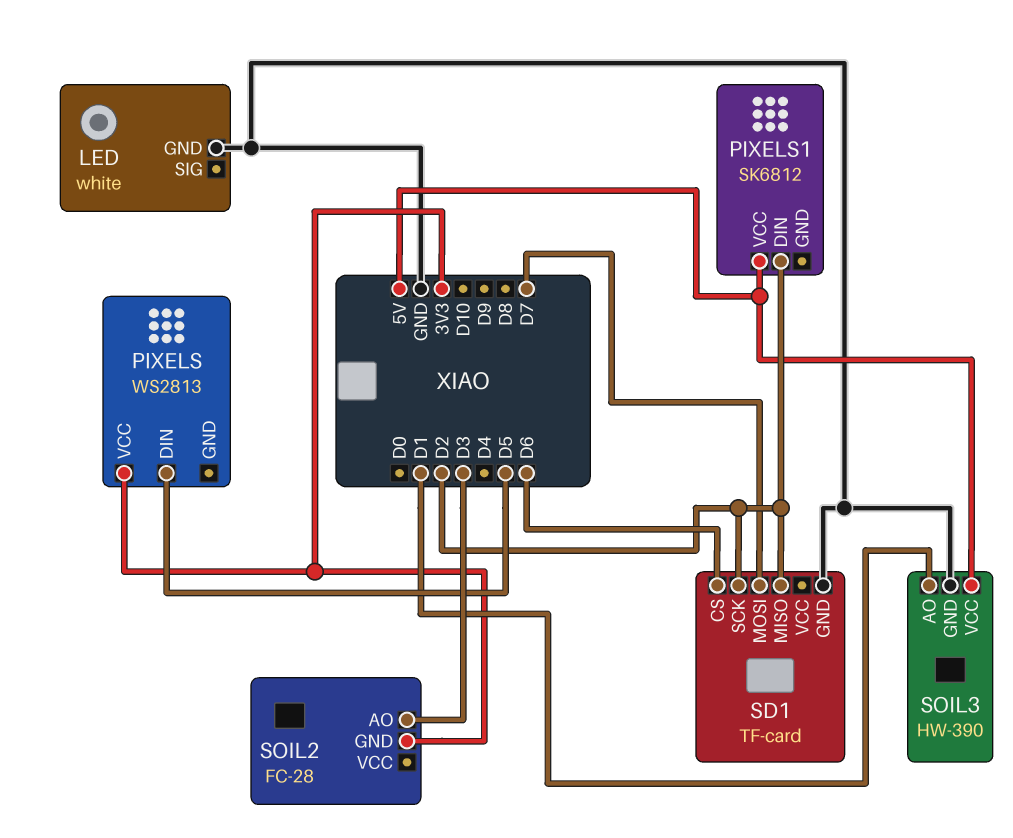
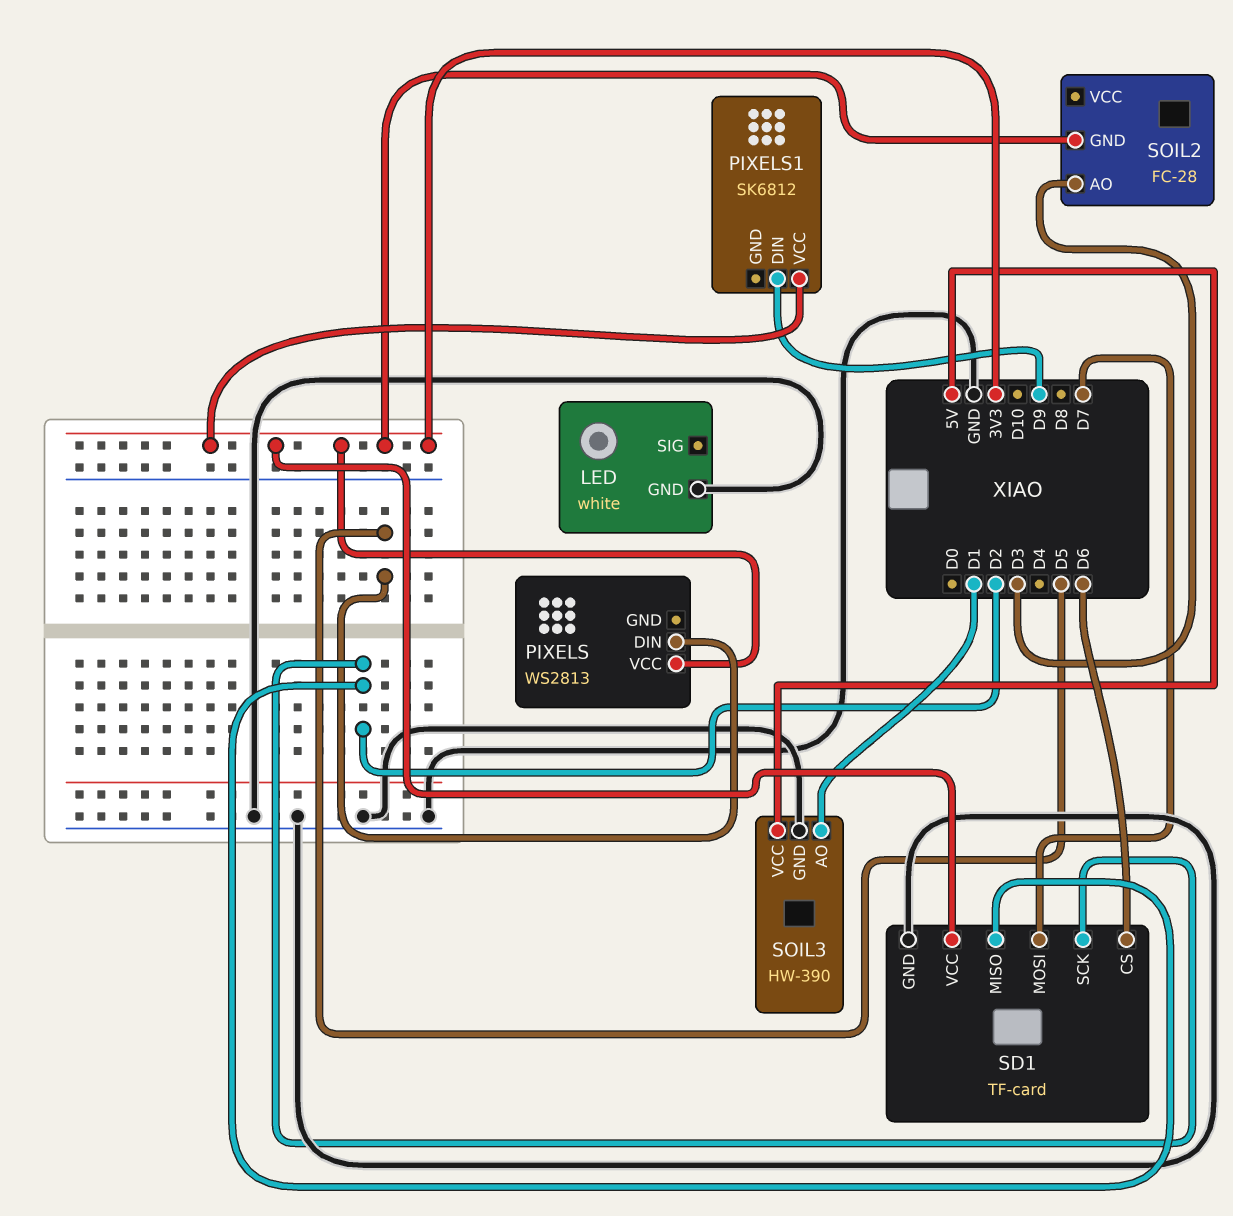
PIXELS1 pin DIN: D2 -> D9
PIXELS1 pin VCC: 5V -> 3V3
SD1 pin VCC: none -> 3V3

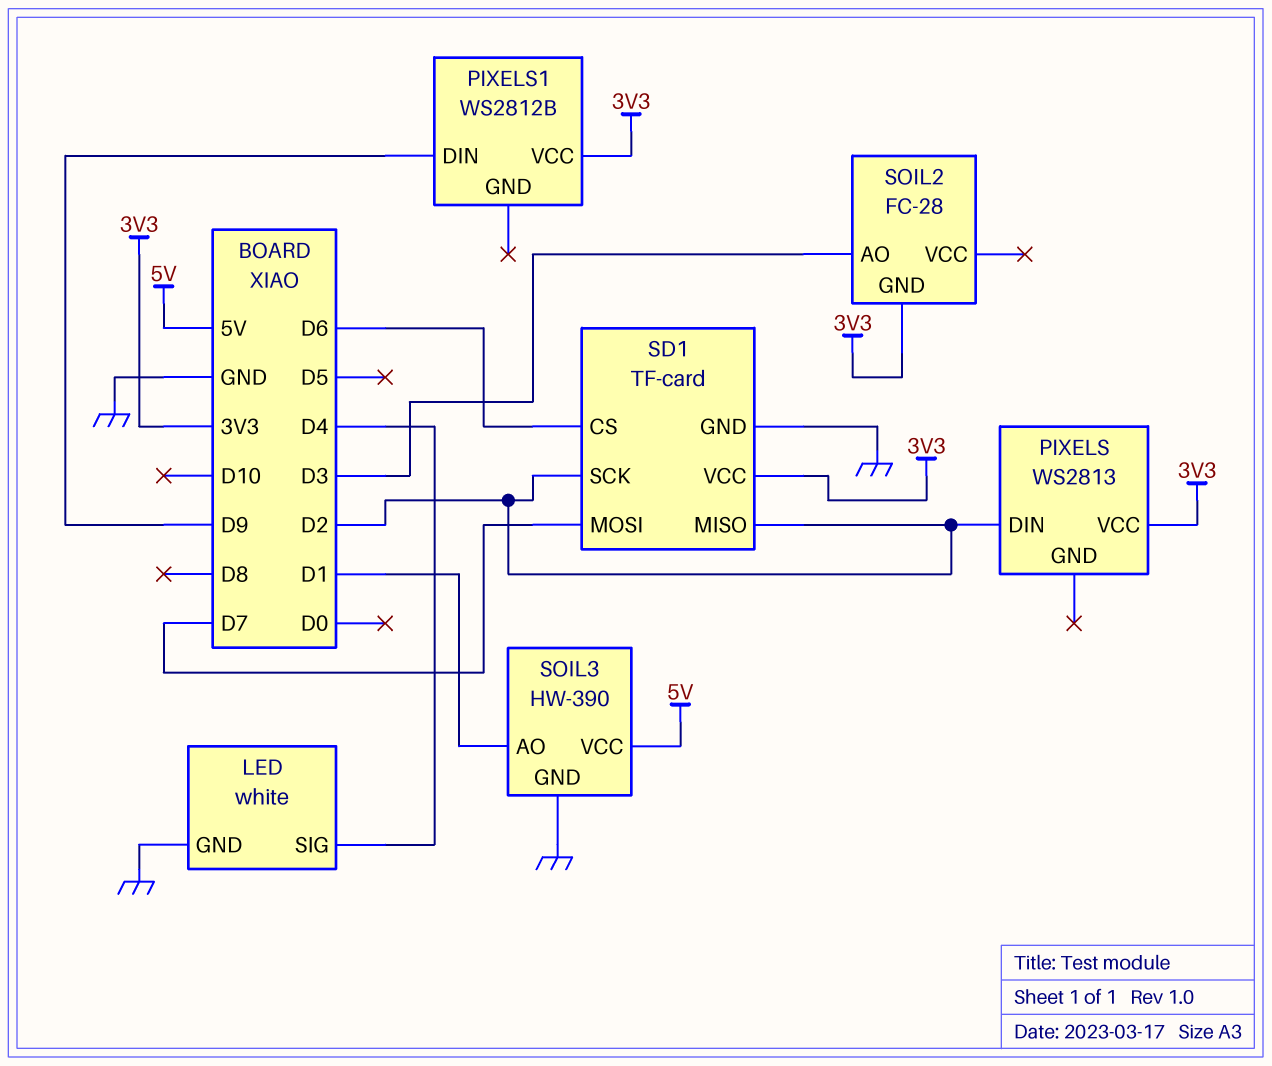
LED pin SIG: none -> D4
PIXELS pin DIN: D5 -> D2
PIXELS1: SK6812 -> WS2812B

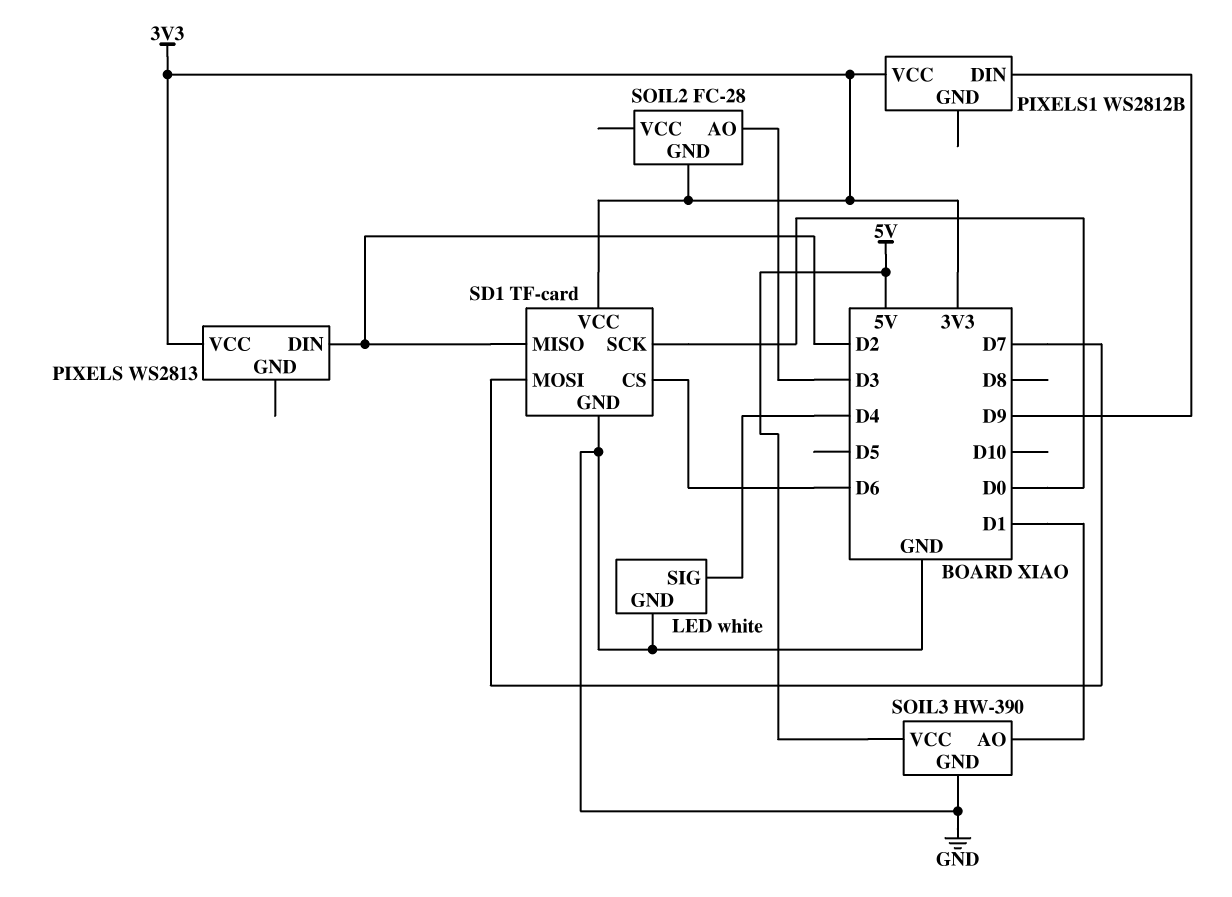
SD1 pin SCK: D2 -> D0

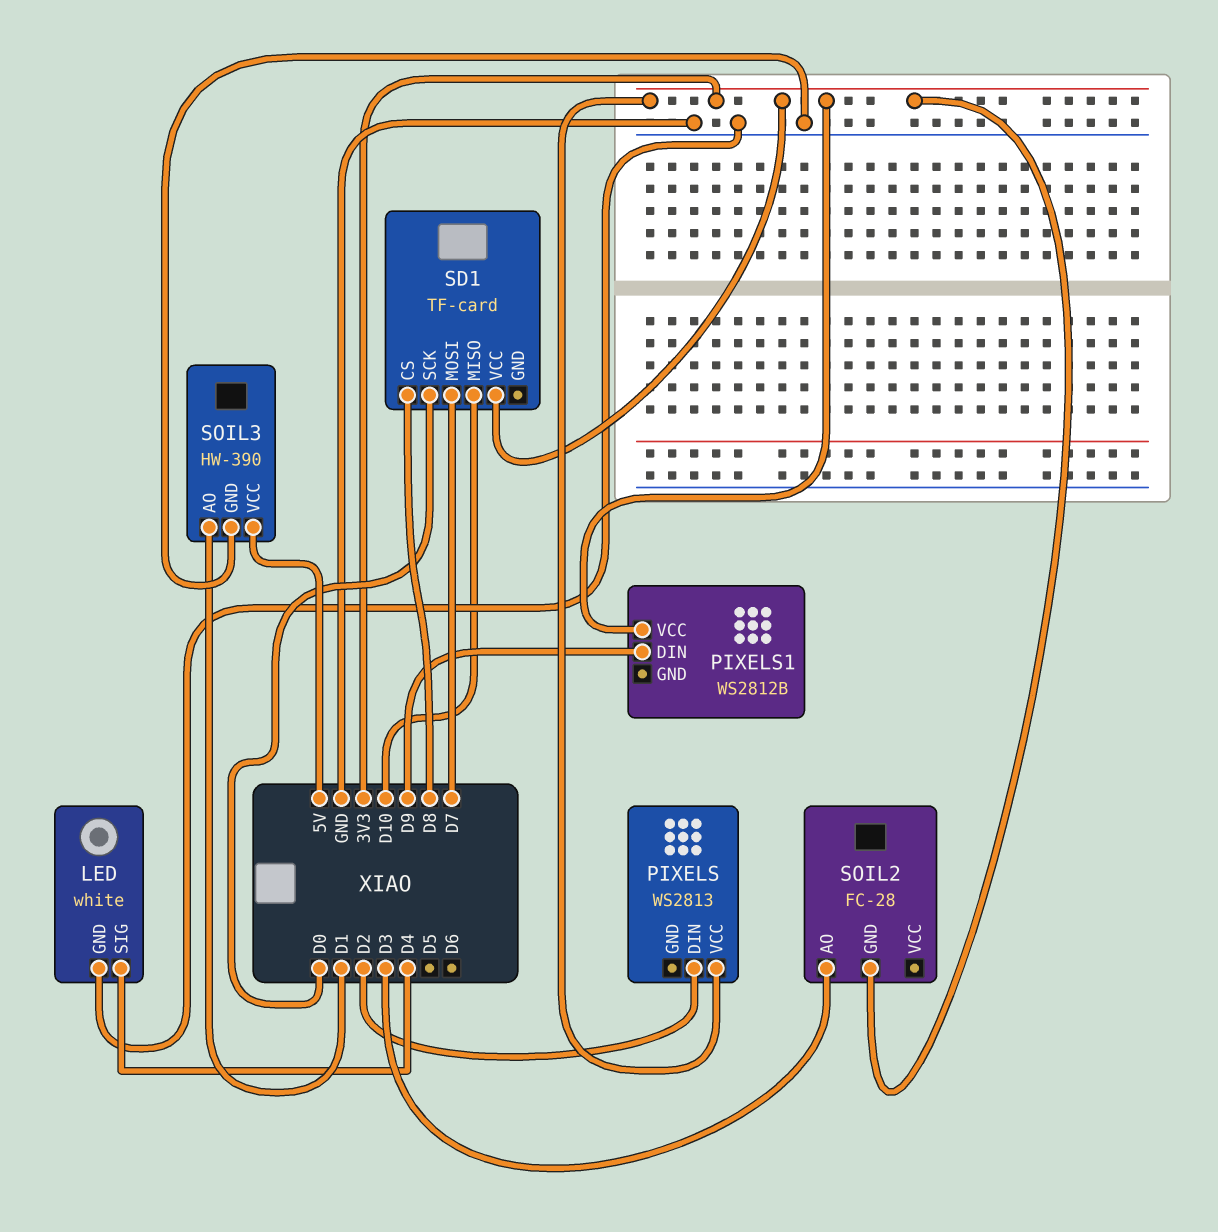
SD1 pin CS: D6 -> D8
SD1 pin GND: GND -> none
SD1 pin MISO: D2 -> D10

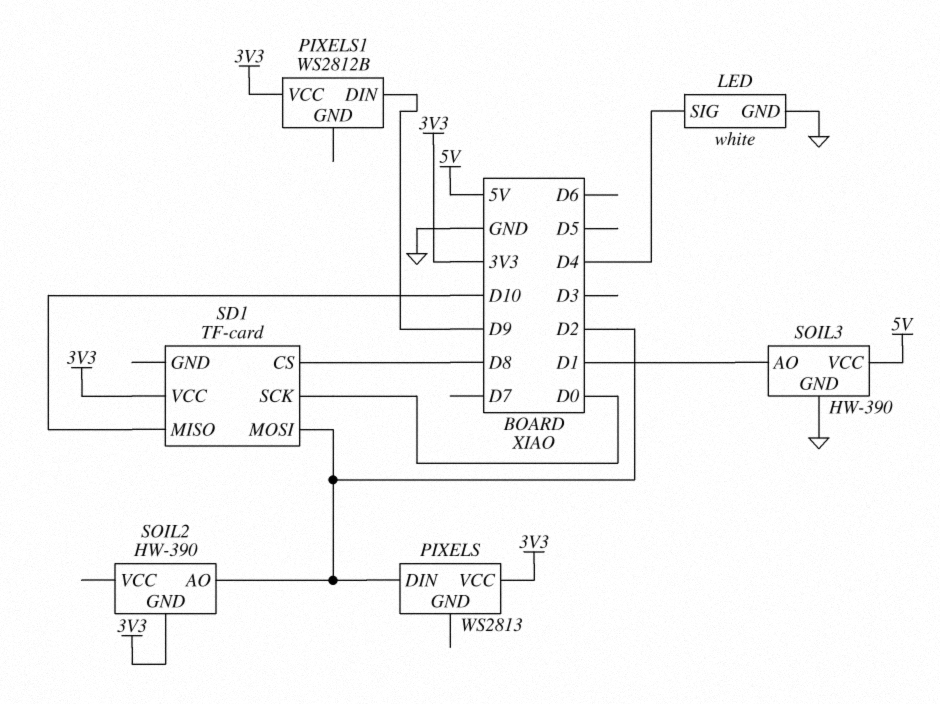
SD1 pin MOSI: D7 -> D2
SOIL2: FC-28 -> HW-390
SOIL2 pin AO: D3 -> D2

